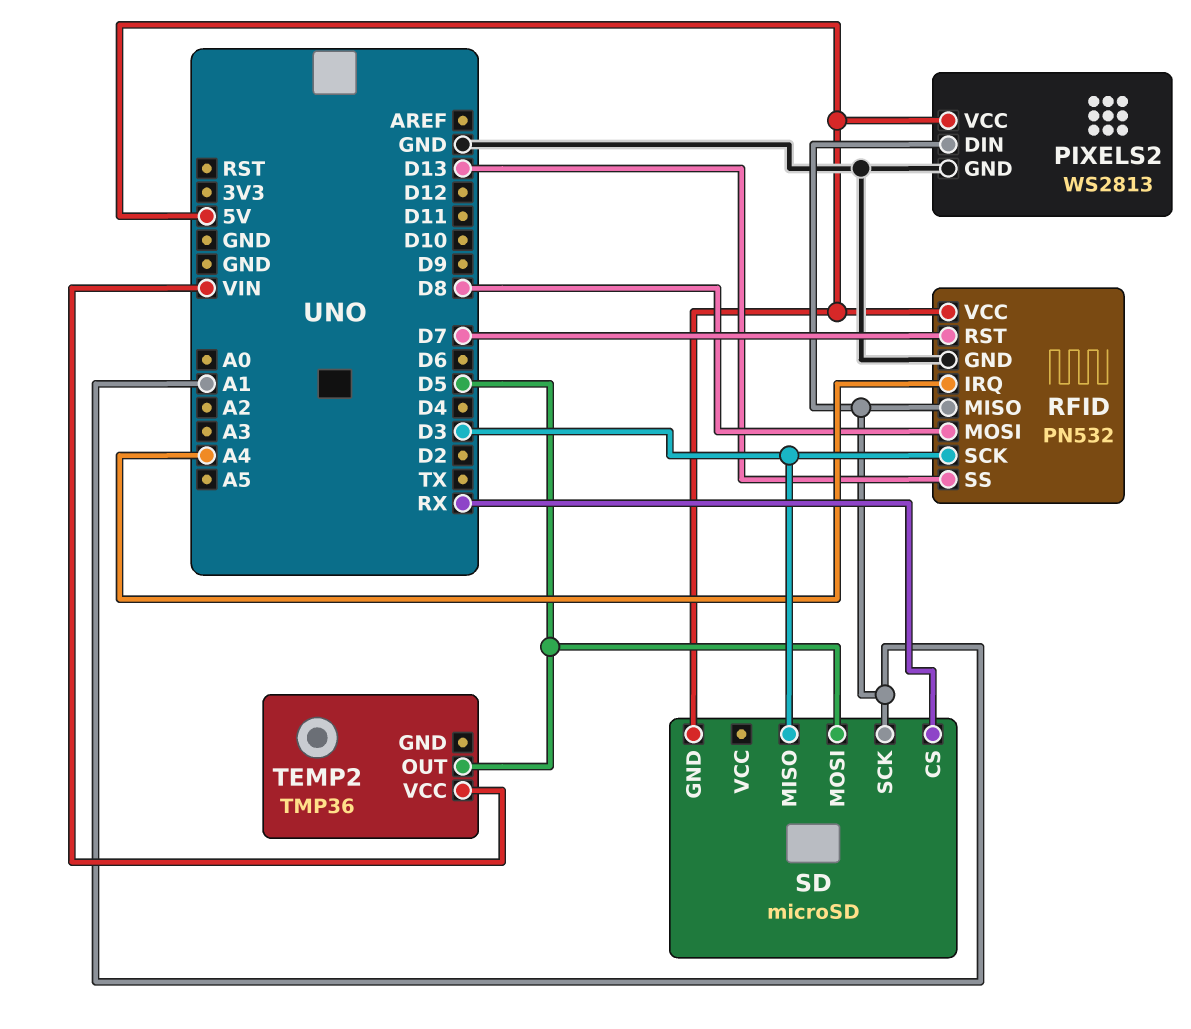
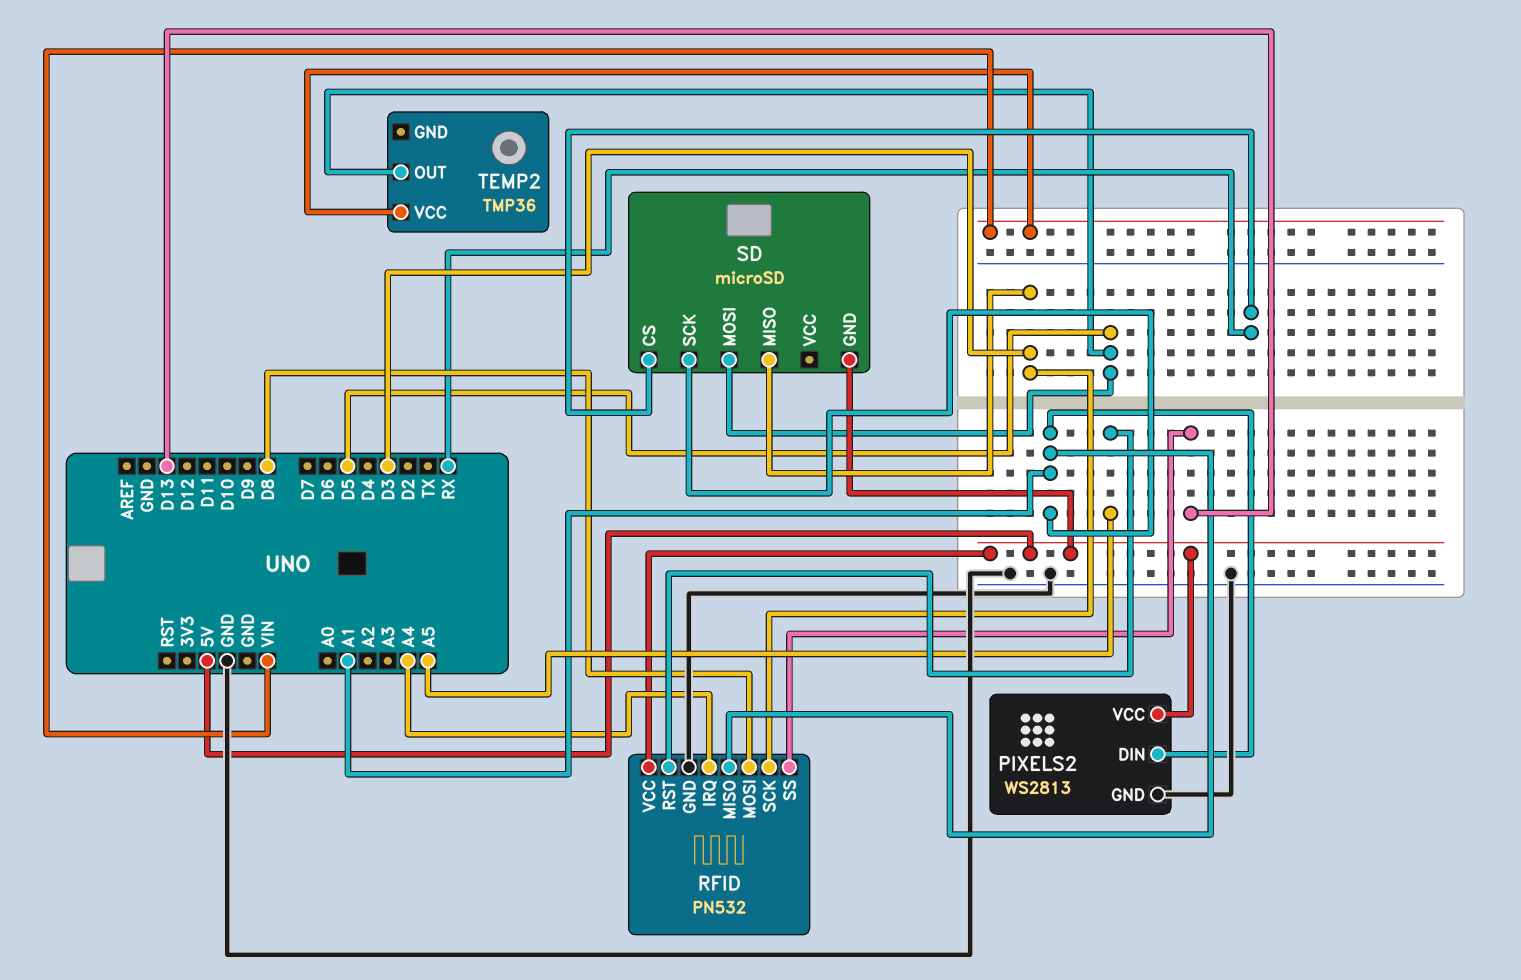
RFID pin RST: D7 -> A5

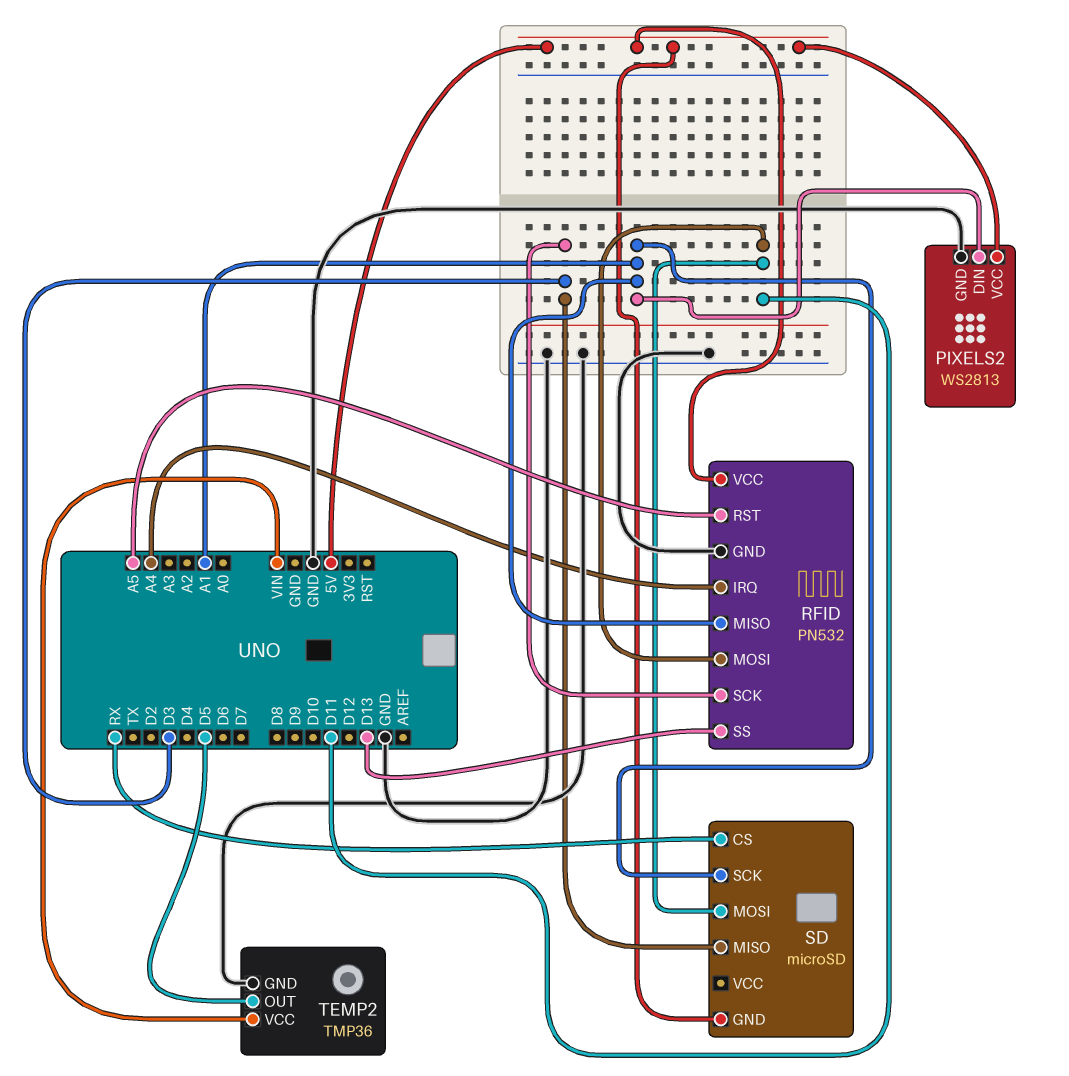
RFID pin MOSI: D8 -> D11
SD pin MOSI: D5 -> D11
TEMP2 pin GND: none -> GND

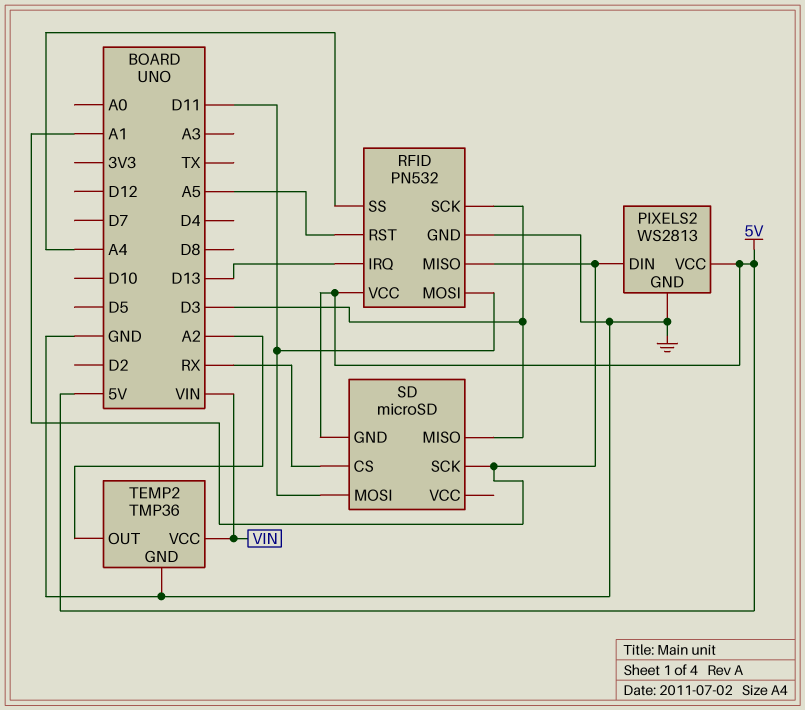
RFID pin IRQ: A4 -> D13
RFID pin SS: D13 -> A4
TEMP2 pin OUT: D5 -> A2

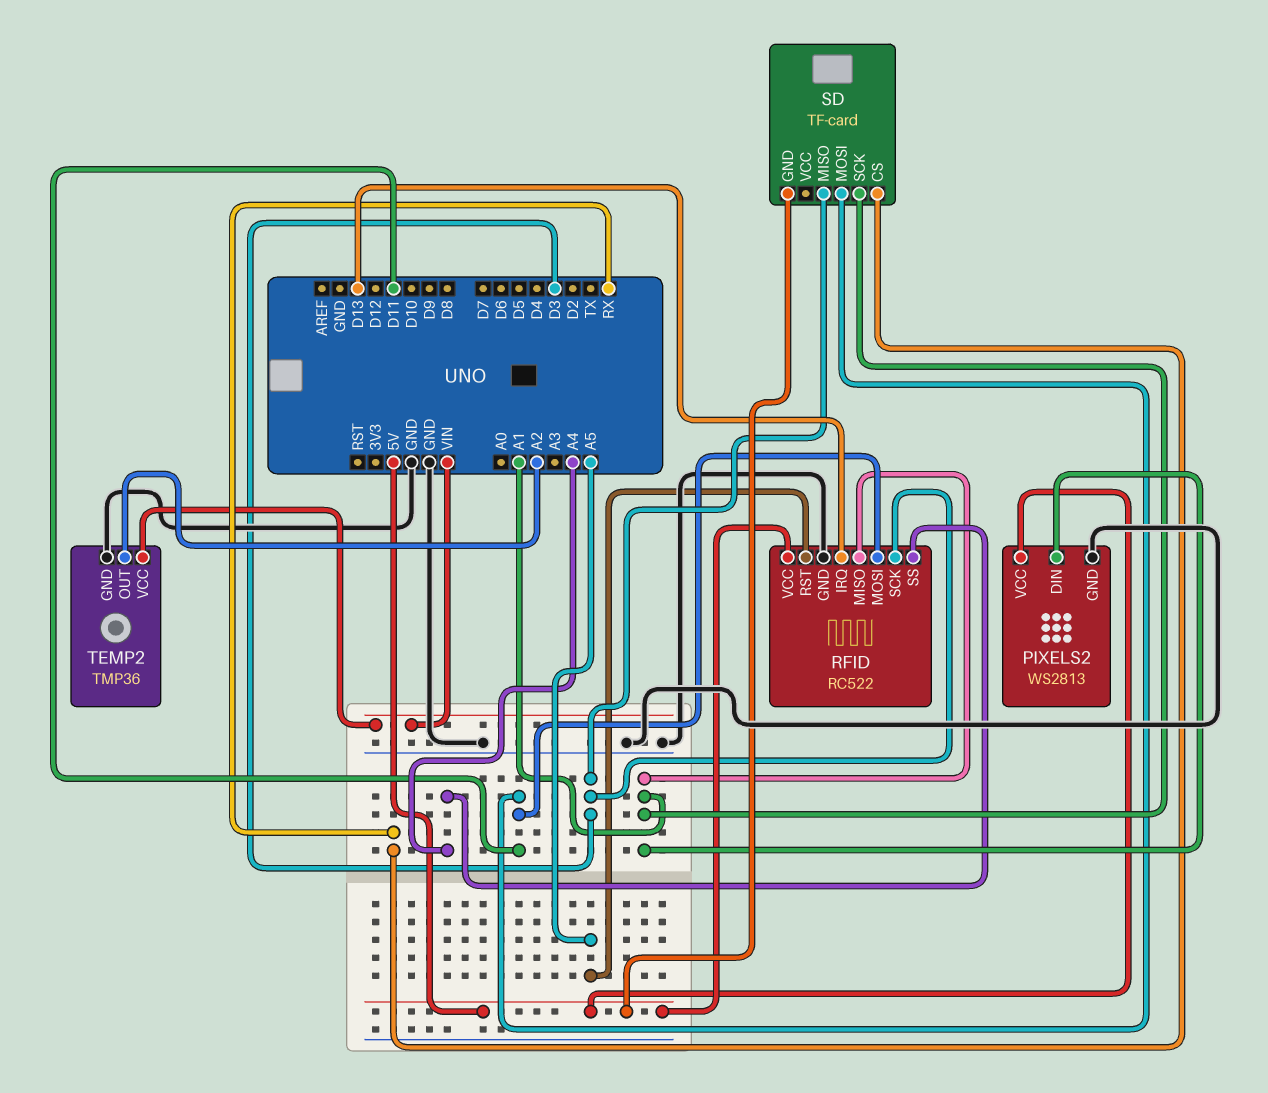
RFID: PN532 -> RC522
SD: microSD -> TF-card

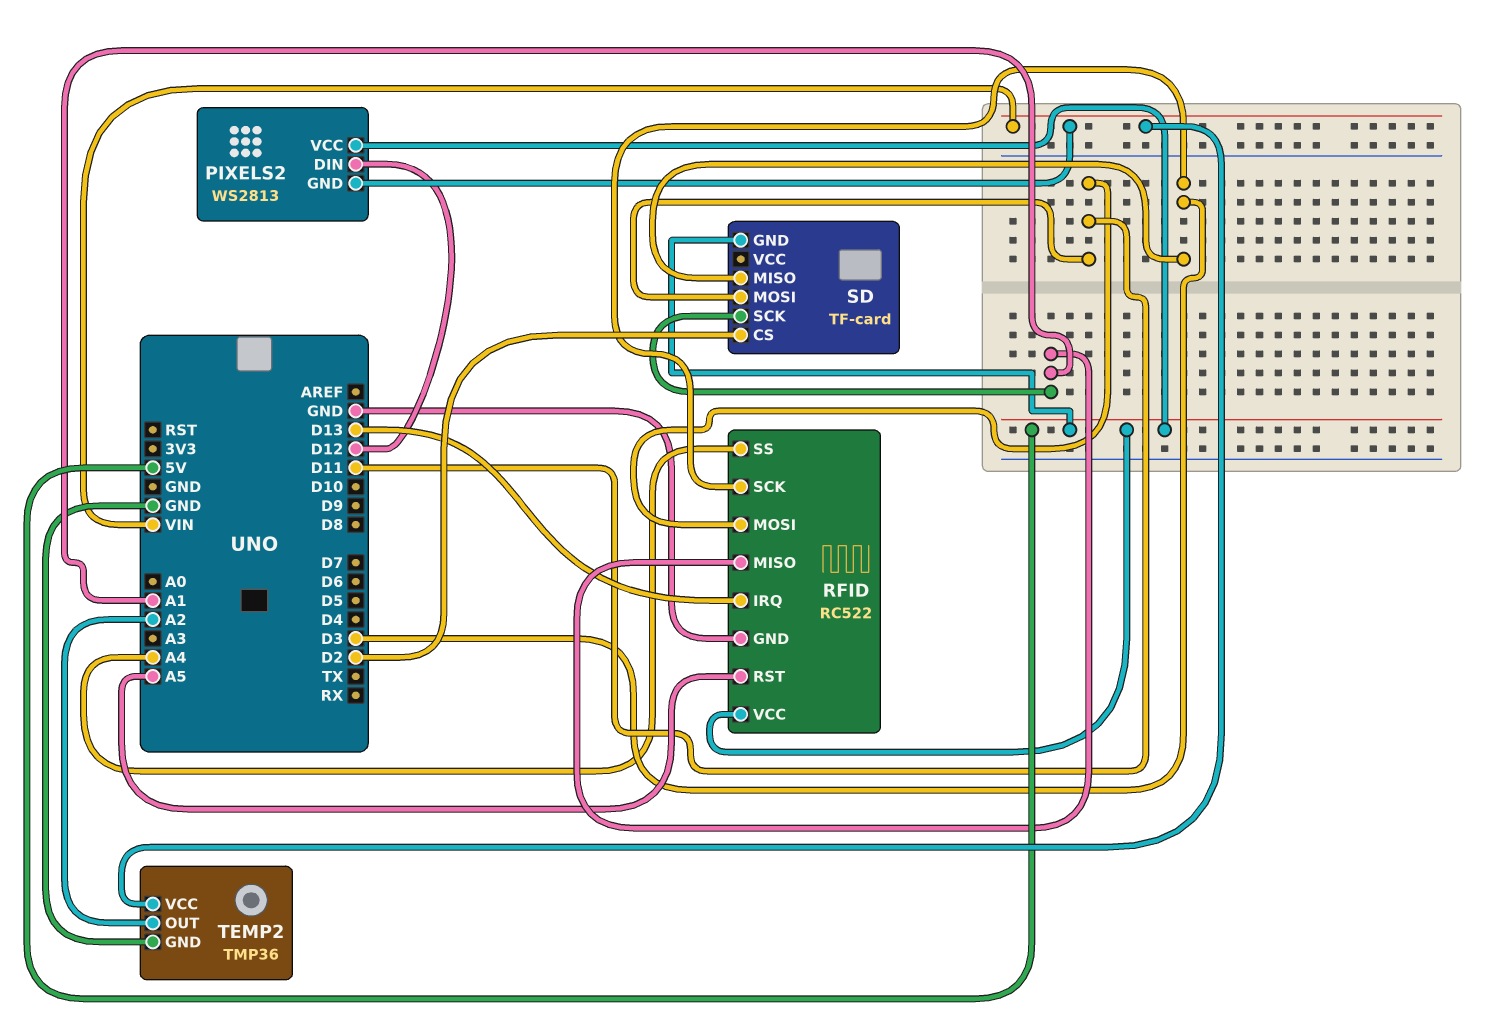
PIXELS2 pin DIN: A1 -> D12
PIXELS2 pin GND: GND -> VIN
SD pin CS: RX -> D2

